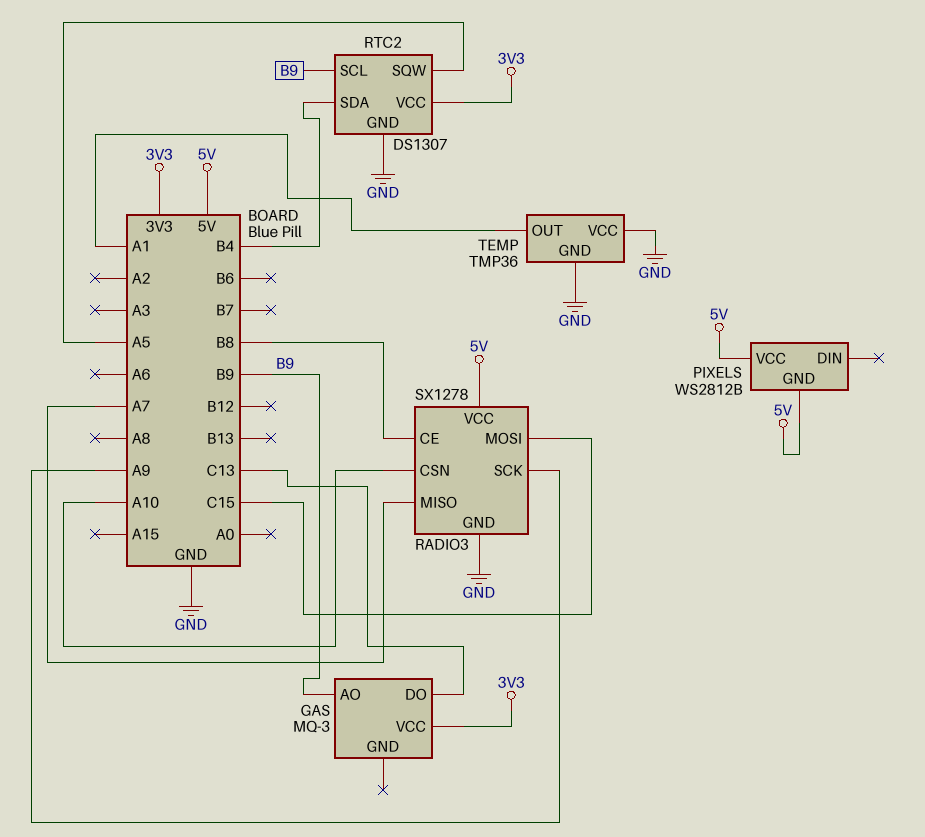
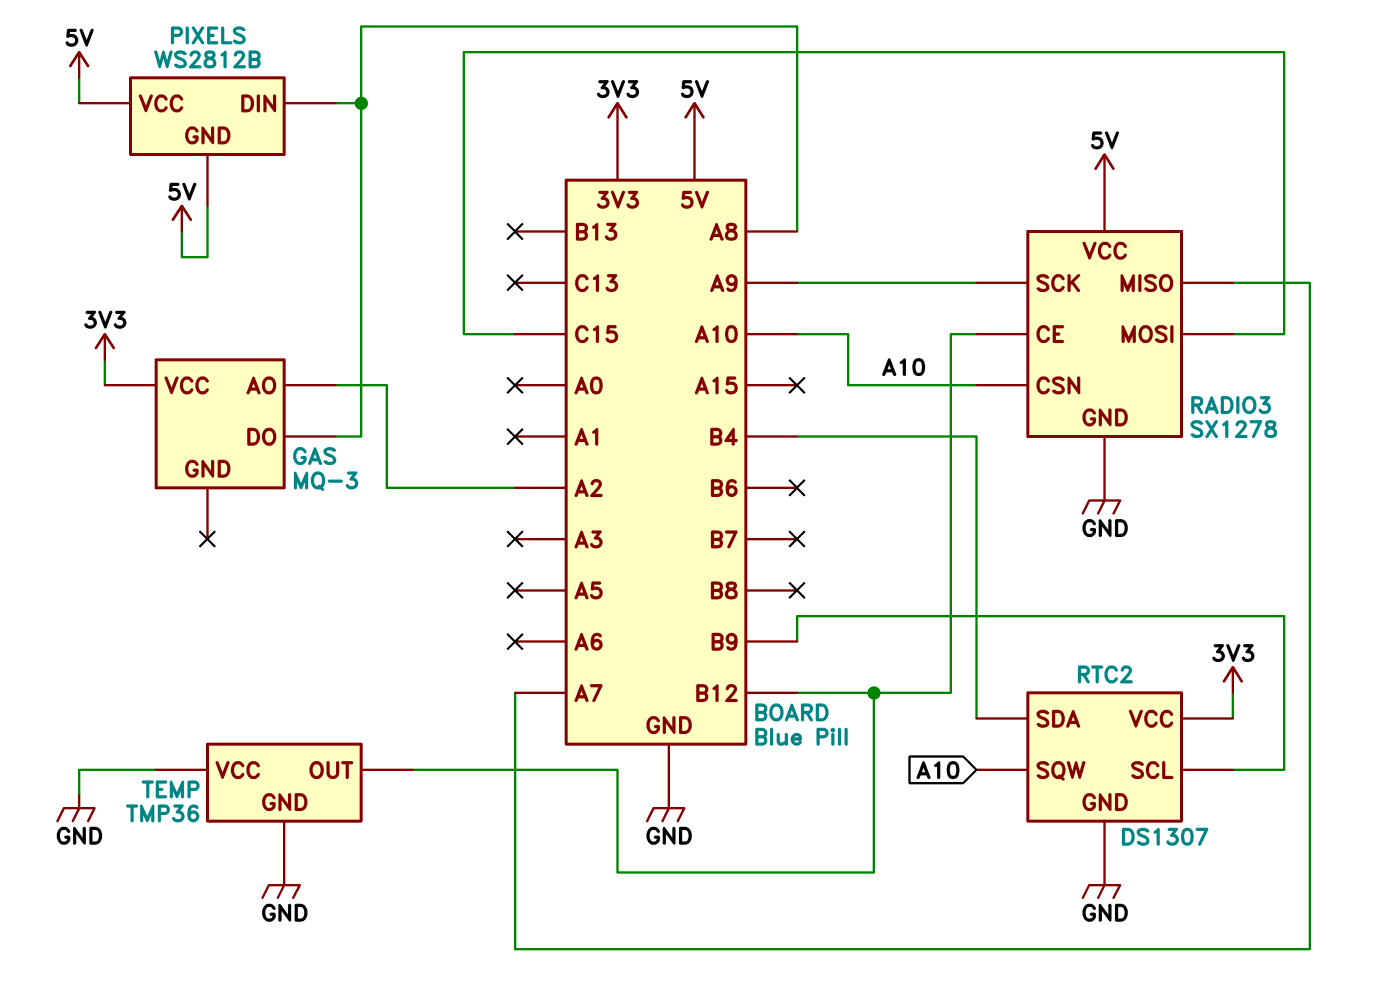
GAS pin AO: B9 -> A2
GAS pin DO: C13 -> A8
PIXELS pin DIN: none -> A8
RADIO3 pin CE: B8 -> B12
RTC2 pin SQW: A5 -> A10
TEMP pin OUT: A1 -> B12

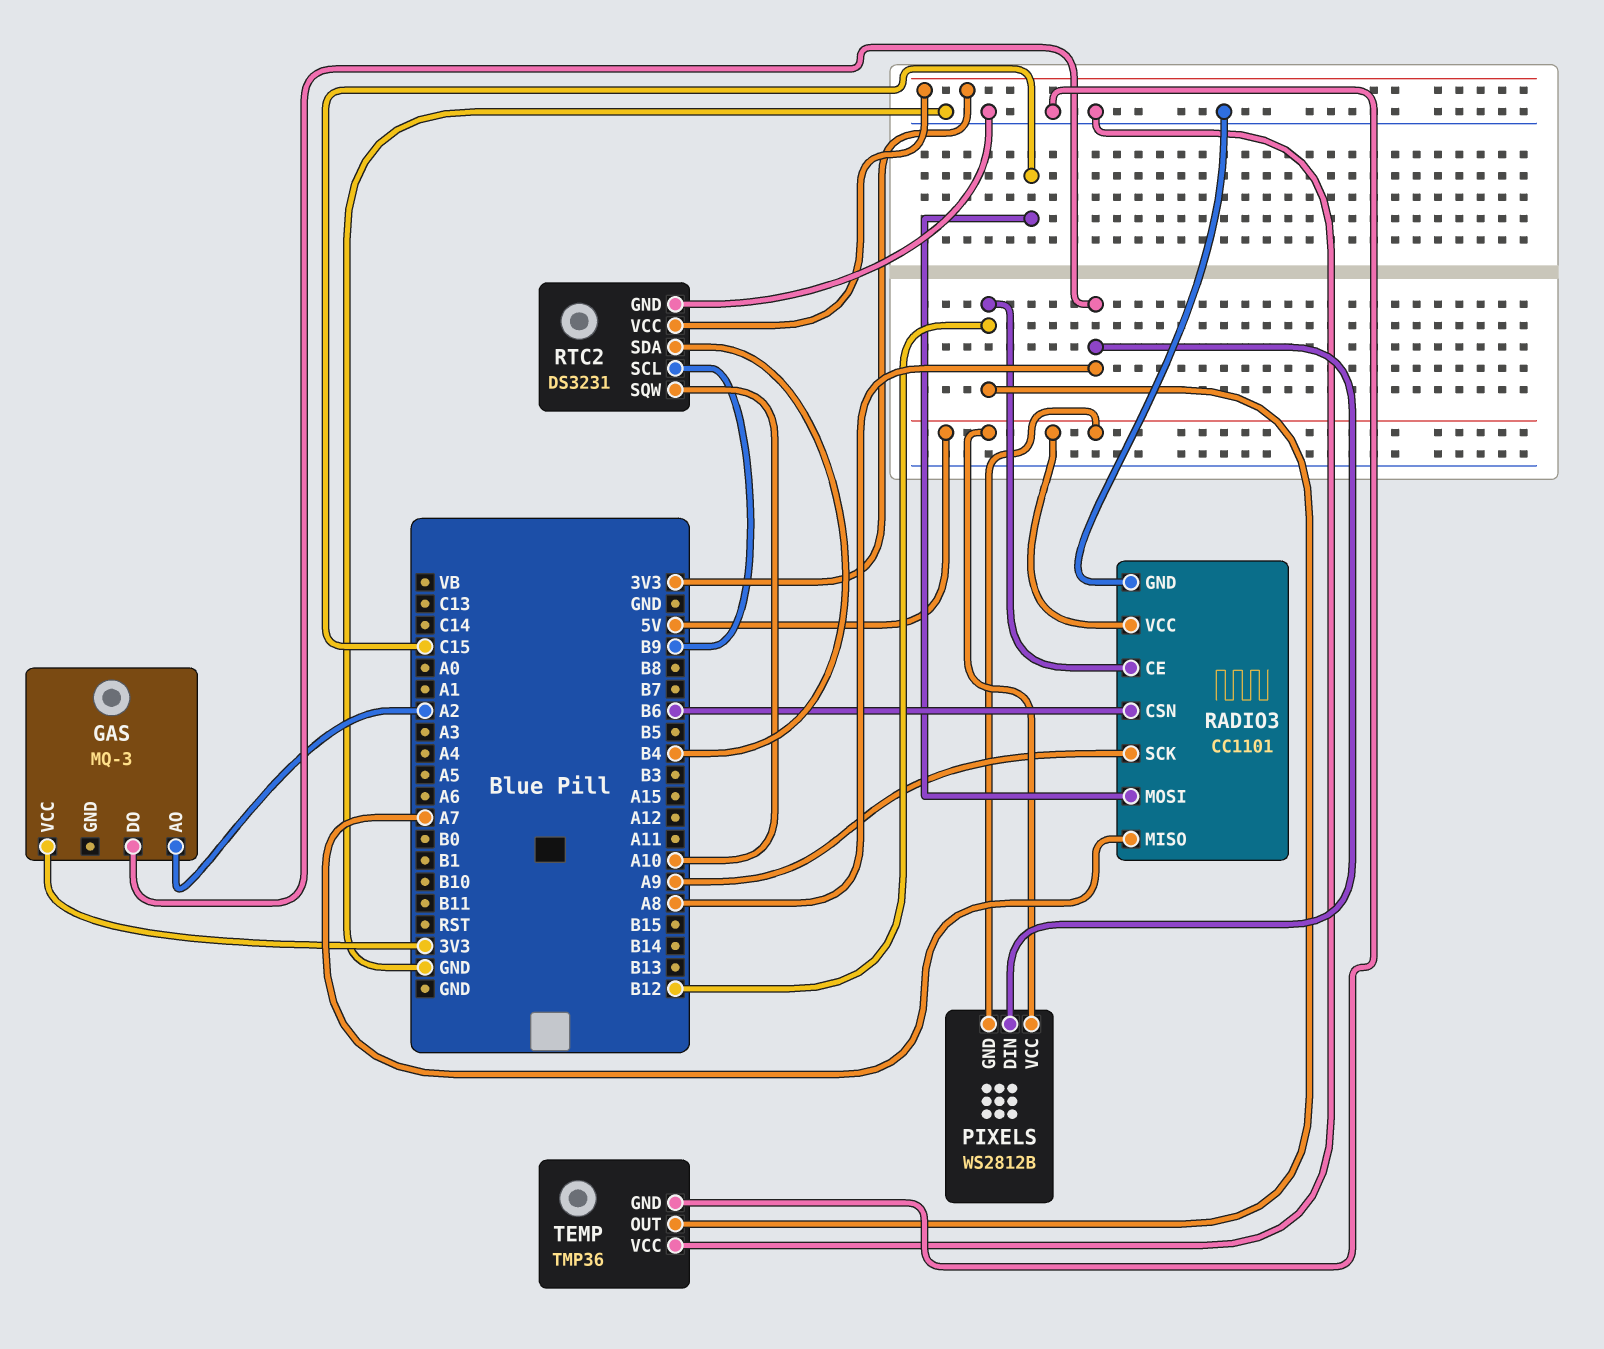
RADIO3: SX1278 -> CC1101
RADIO3 pin CSN: A10 -> B6
RTC2: DS1307 -> DS3231

